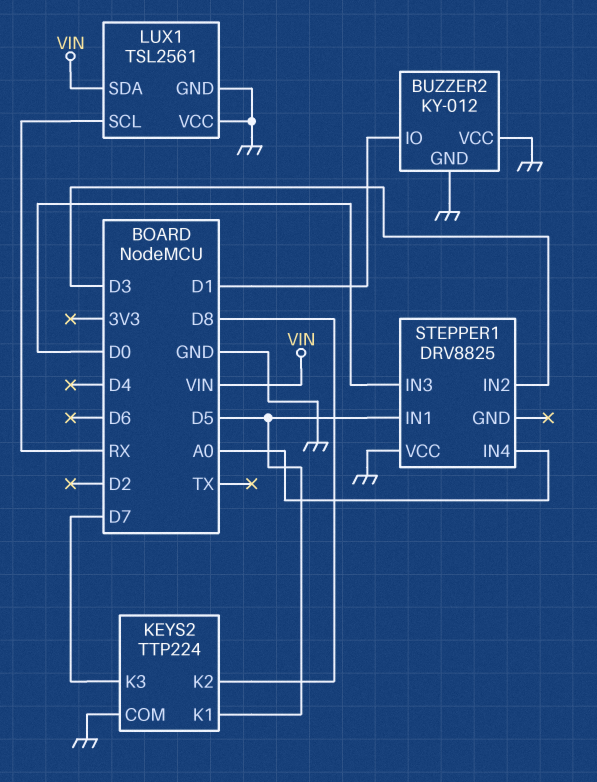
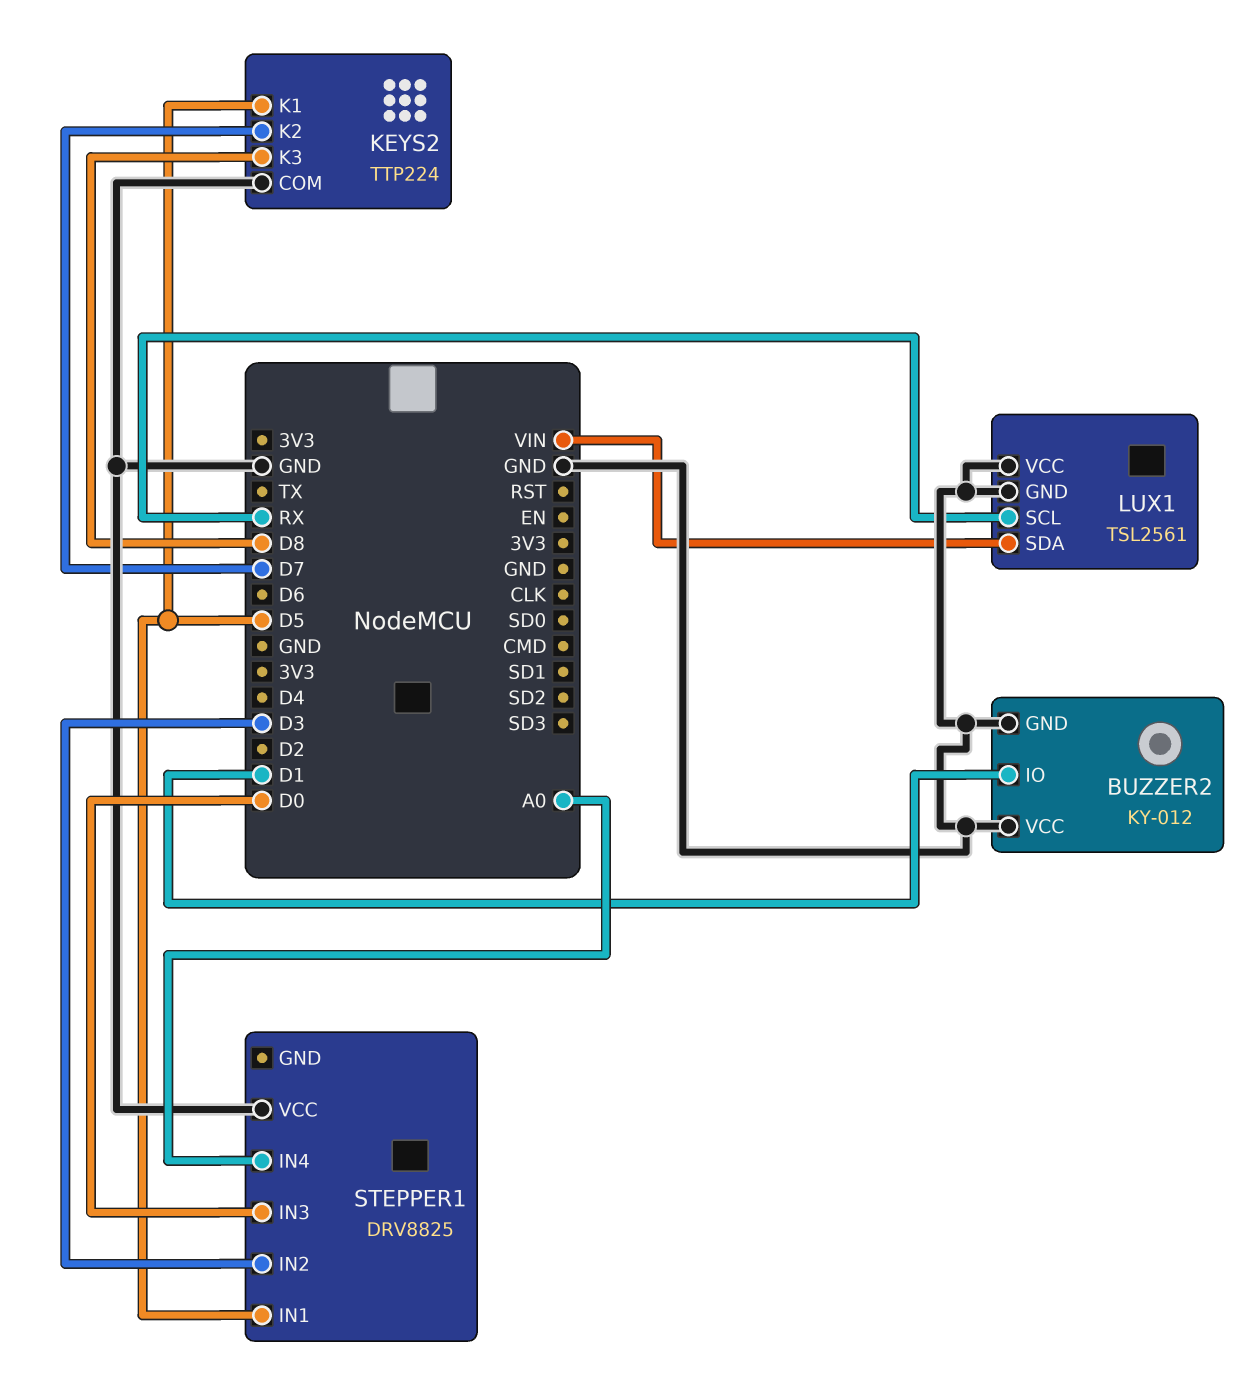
KEYS2 pin K2: D8 -> D7
KEYS2 pin K3: D7 -> D8

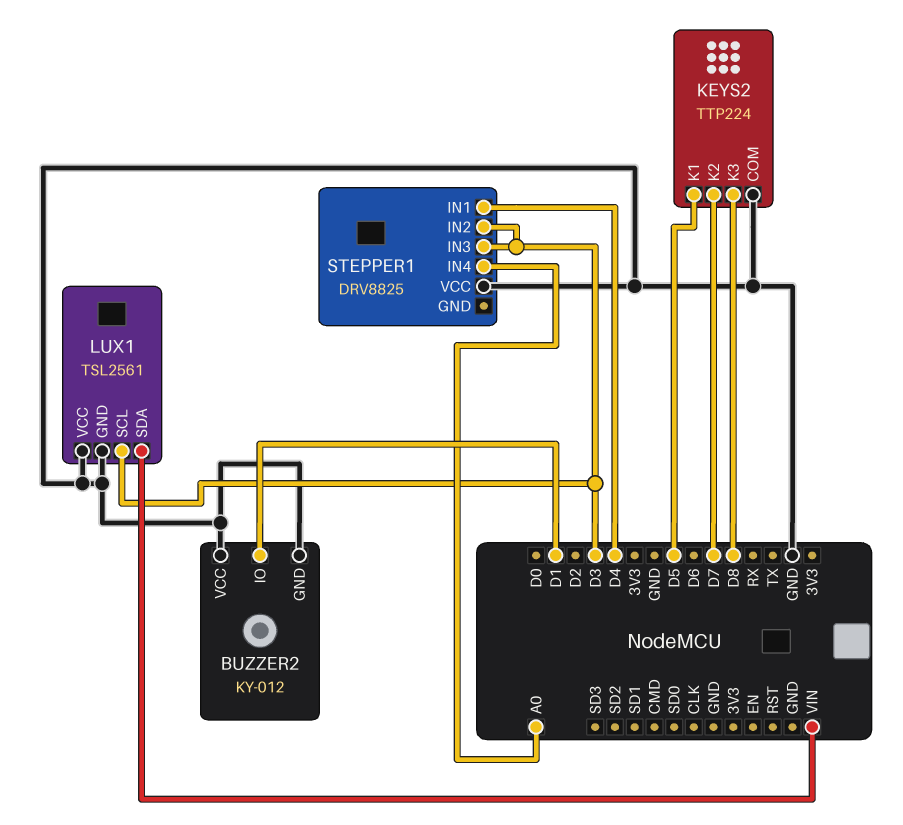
LUX1 pin SCL: RX -> D3
STEPPER1 pin IN1: D5 -> D4
STEPPER1 pin IN3: D0 -> D3

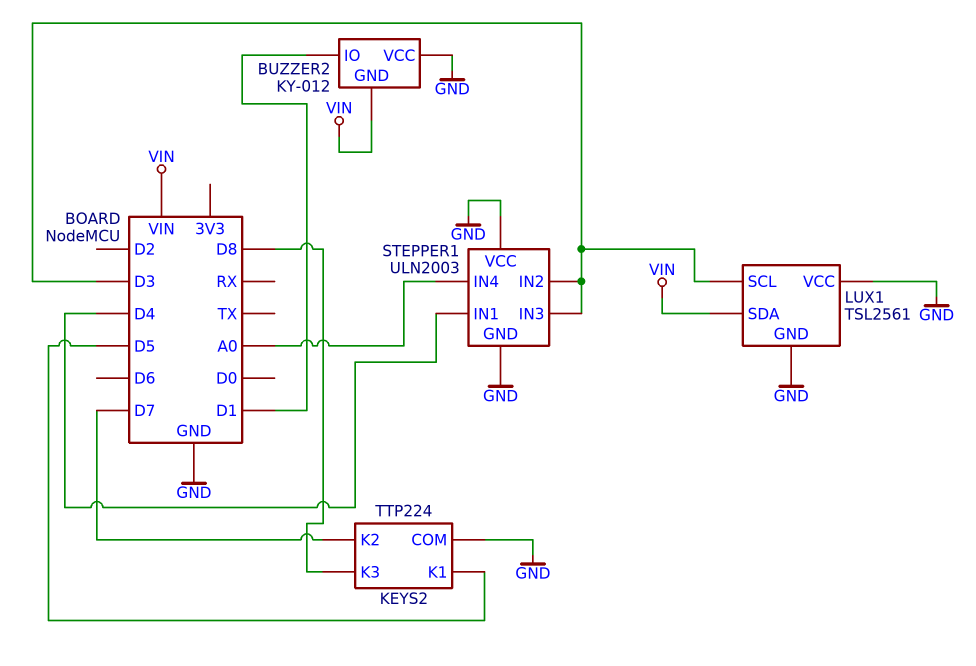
BUZZER2 pin GND: GND -> VIN
STEPPER1: DRV8825 -> ULN2003
STEPPER1 pin GND: none -> GND

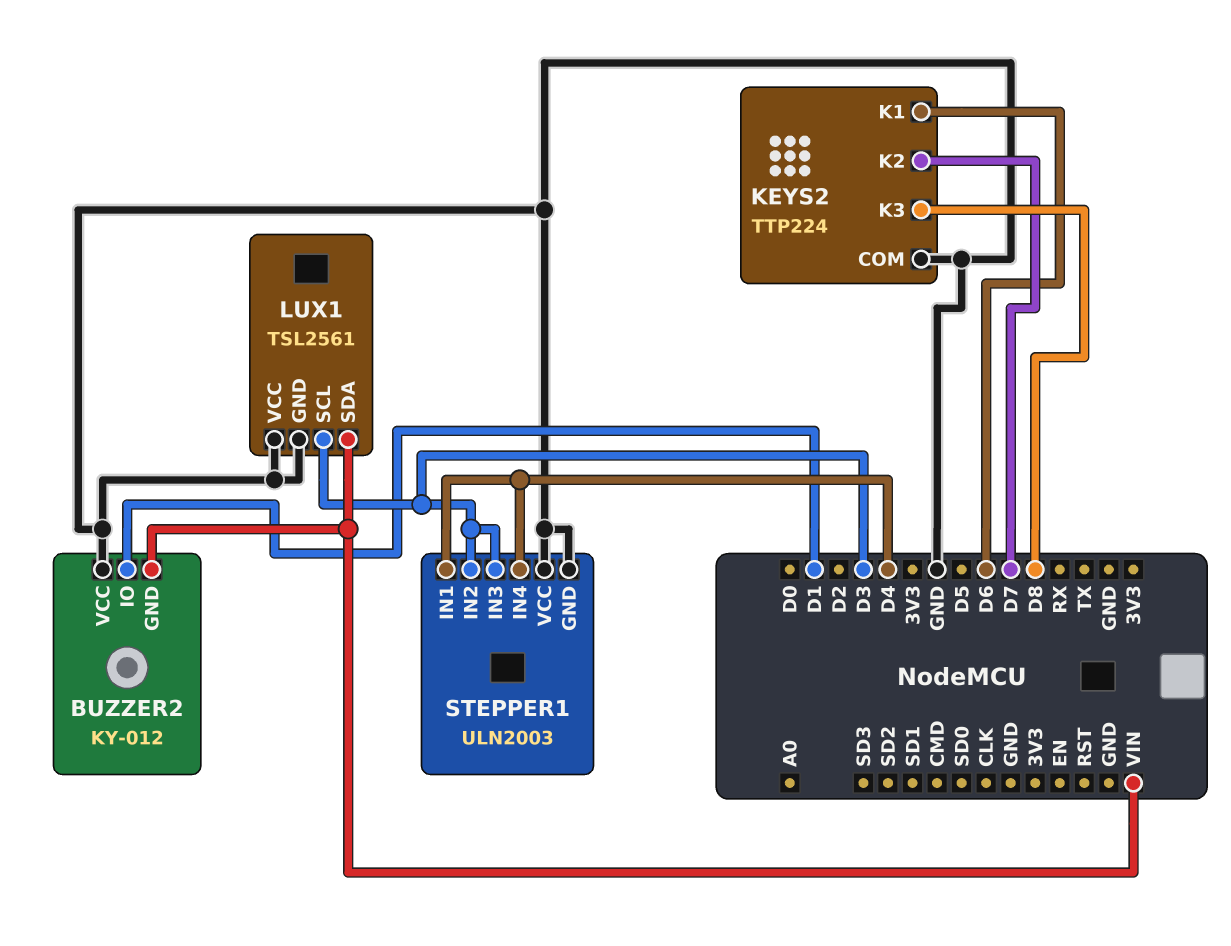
KEYS2 pin K1: D5 -> D6
STEPPER1 pin IN4: A0 -> D4

